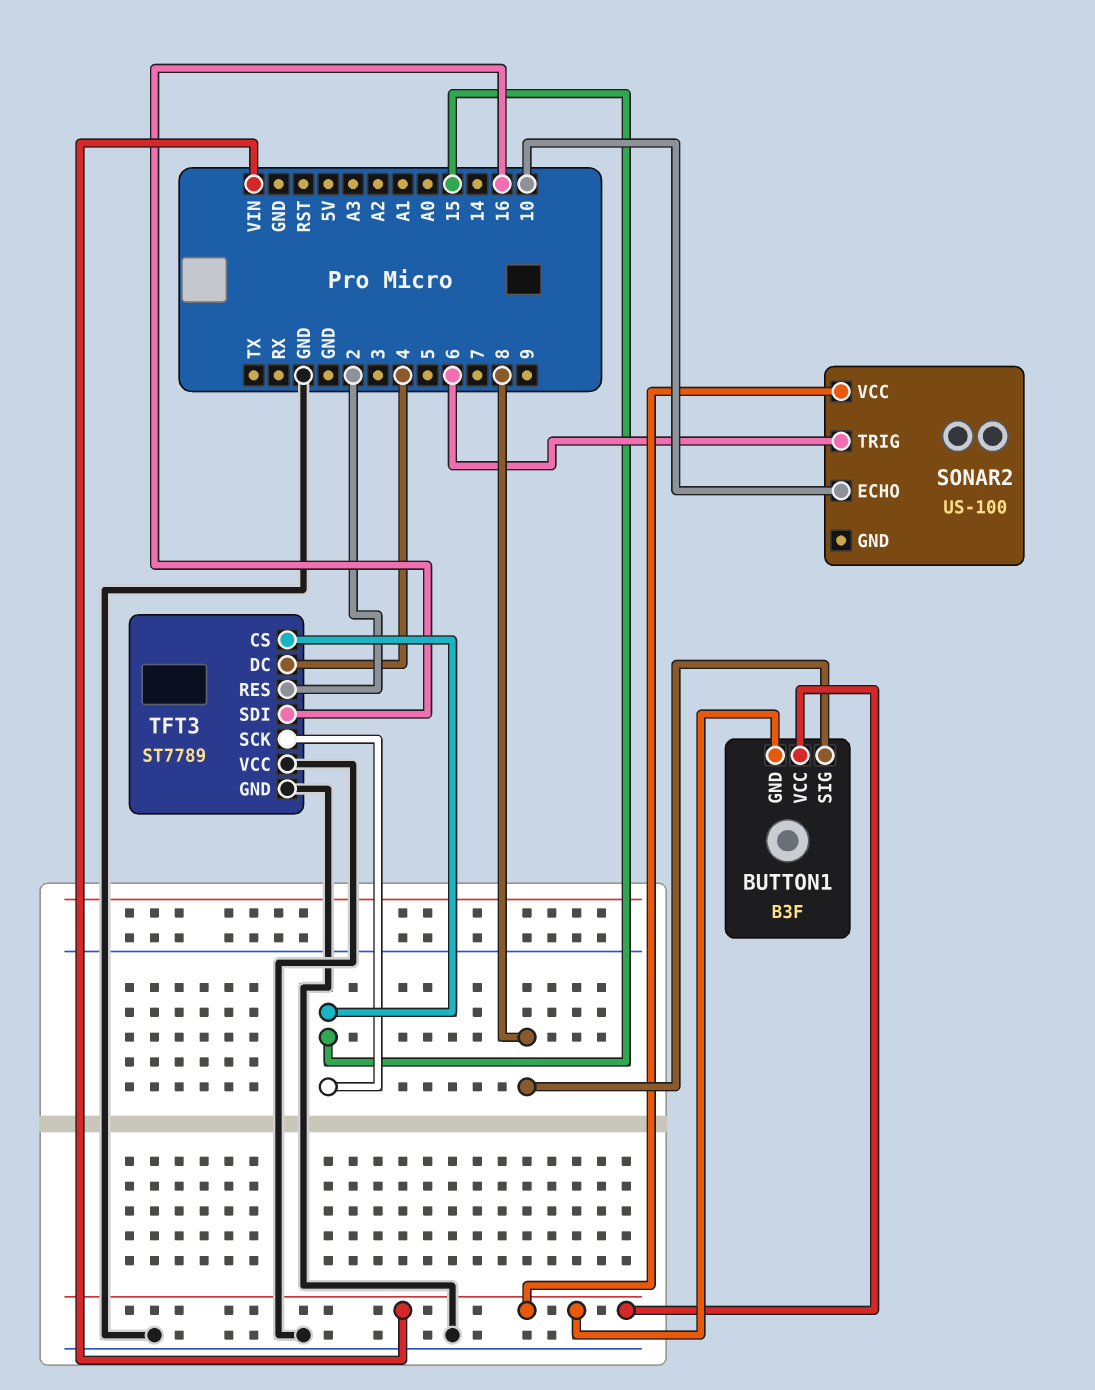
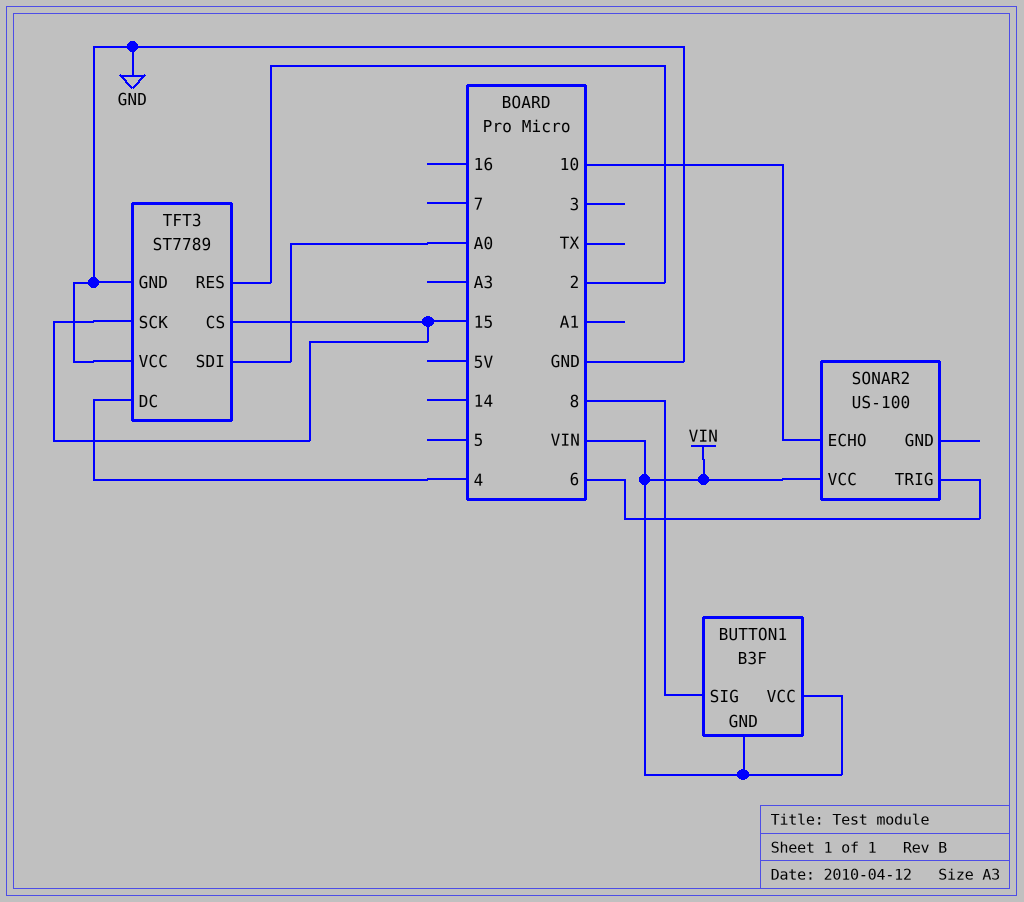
TFT3 pin SDI: 16 -> A0

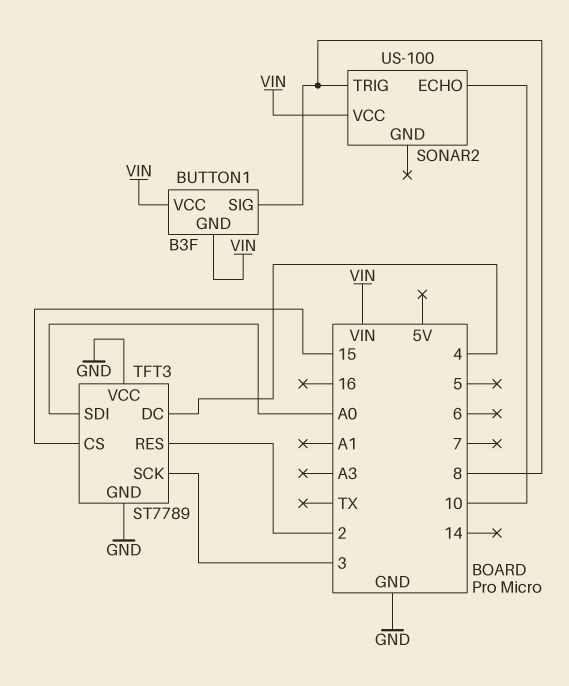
SONAR2 pin TRIG: 6 -> 8
TFT3 pin SCK: 15 -> 3

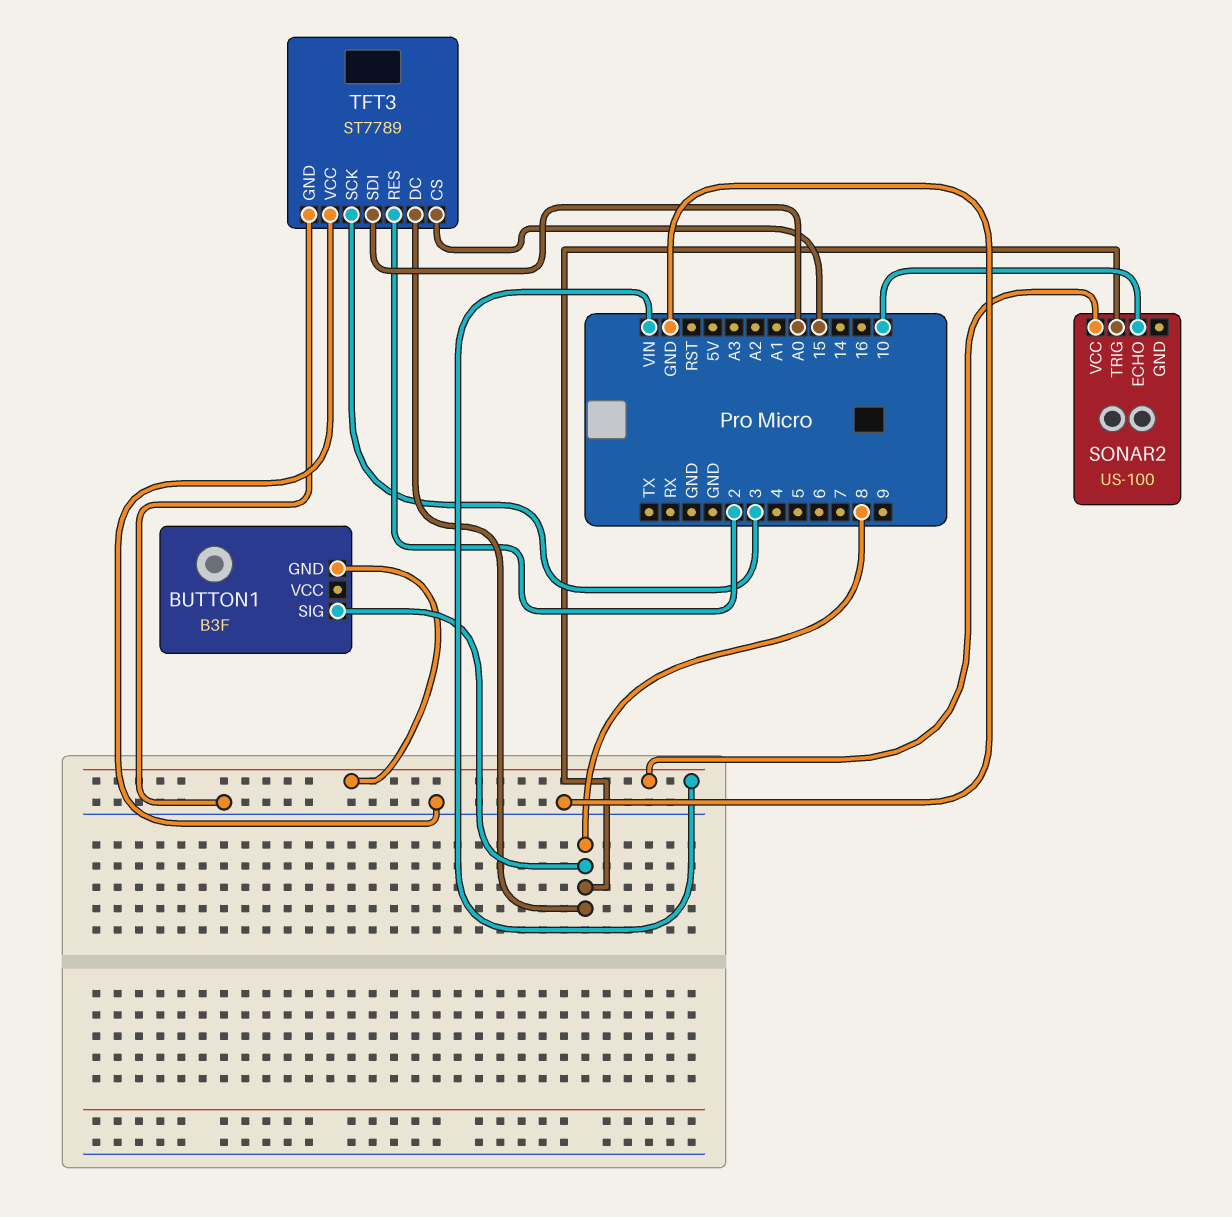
BUTTON1 pin VCC: VIN -> none
TFT3 pin DC: 4 -> 8

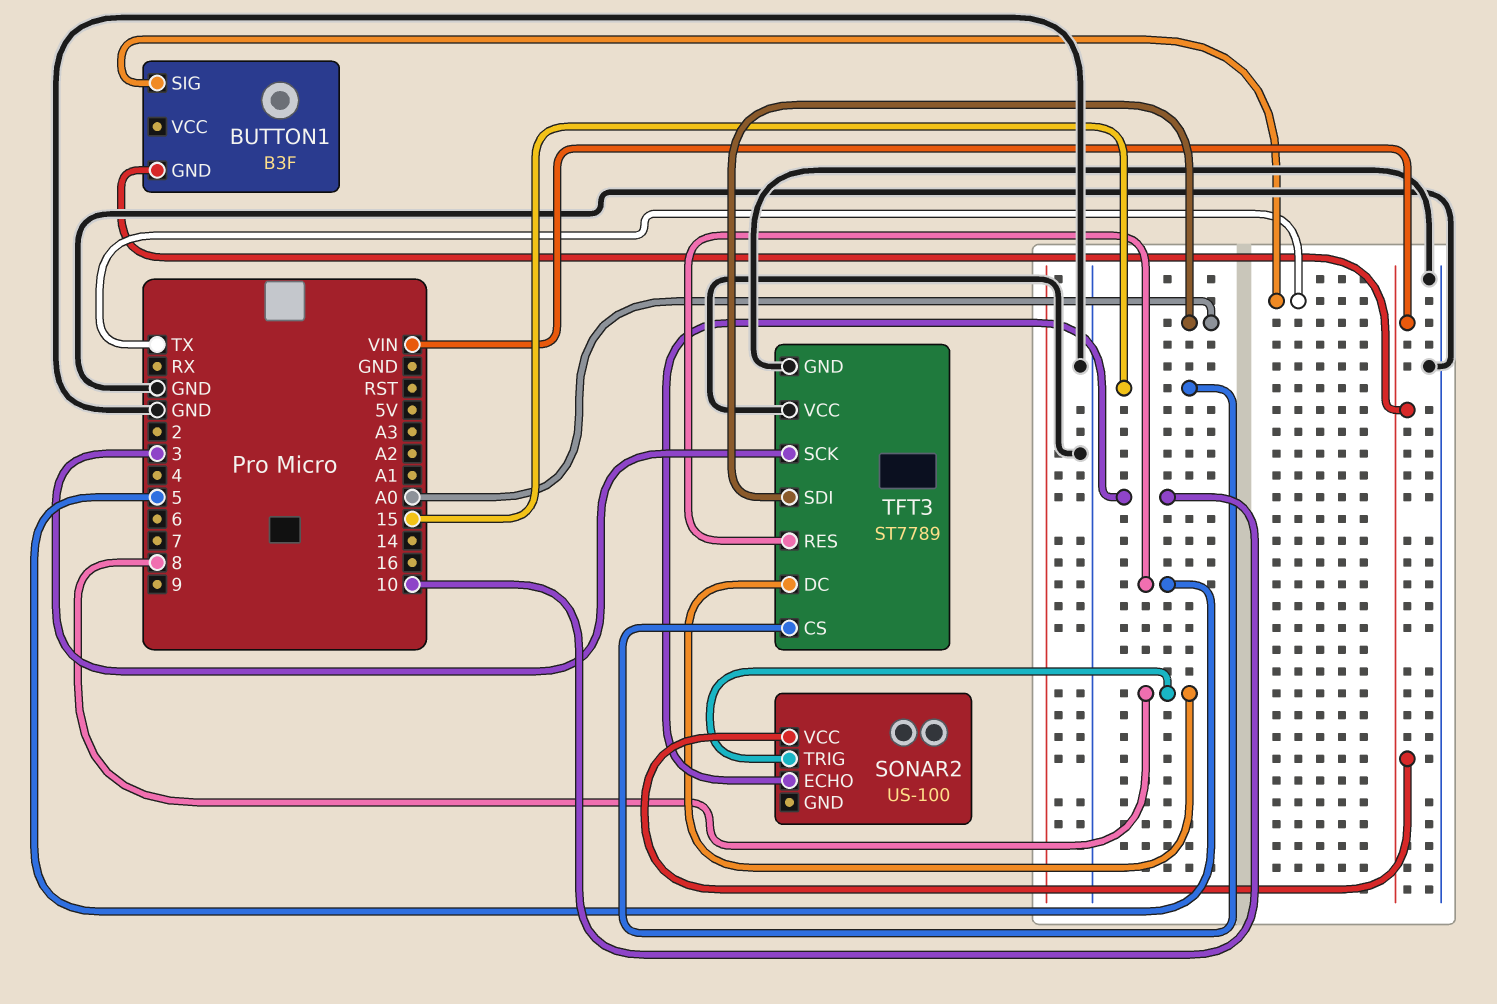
BUTTON1 pin SIG: 8 -> TX
TFT3 pin RES: 2 -> 5

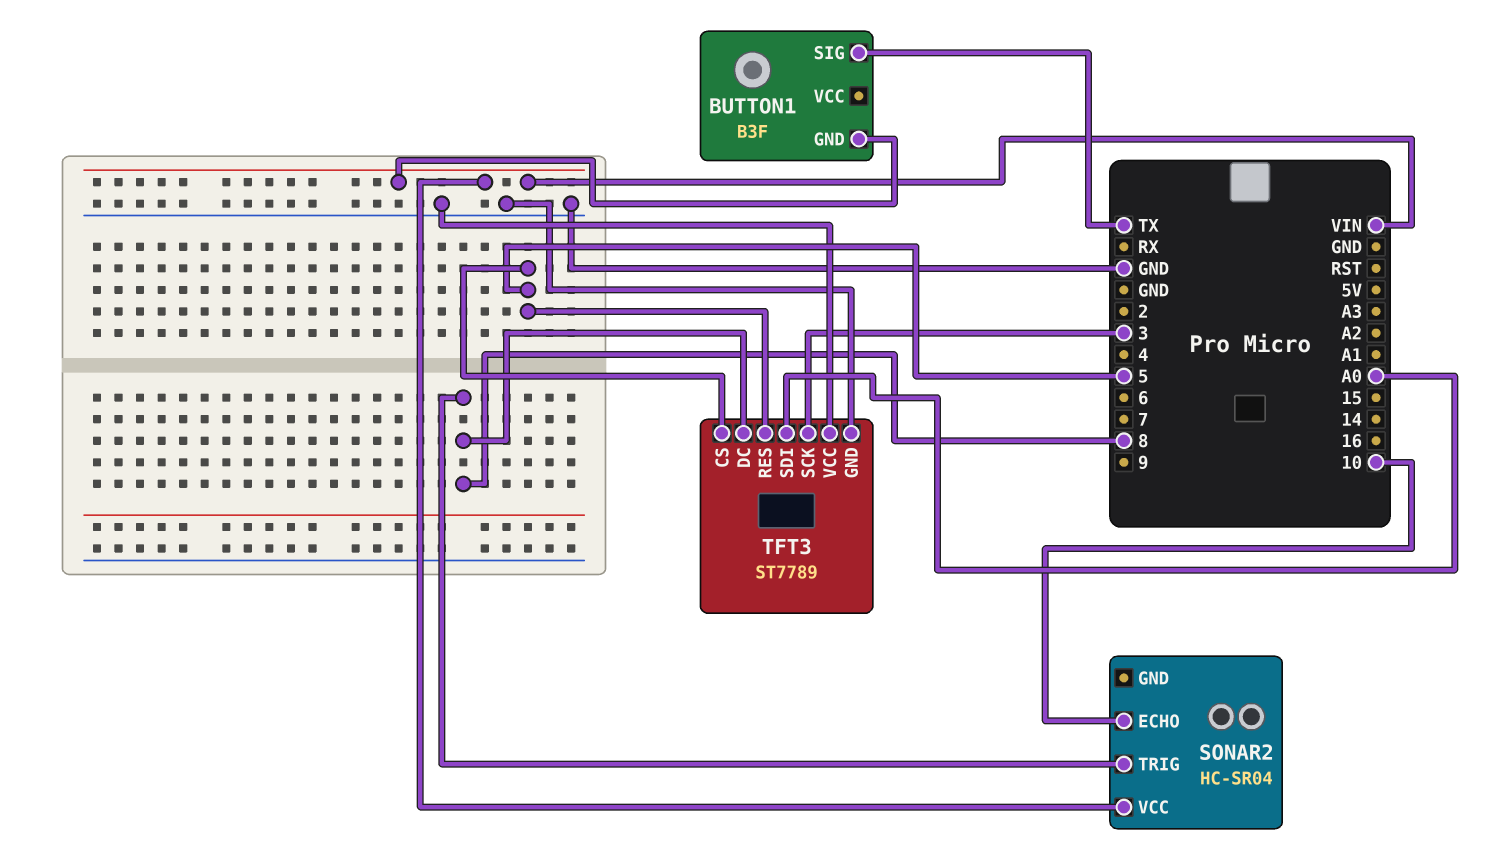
SONAR2: US-100 -> HC-SR04
TFT3 pin CS: 15 -> 5

